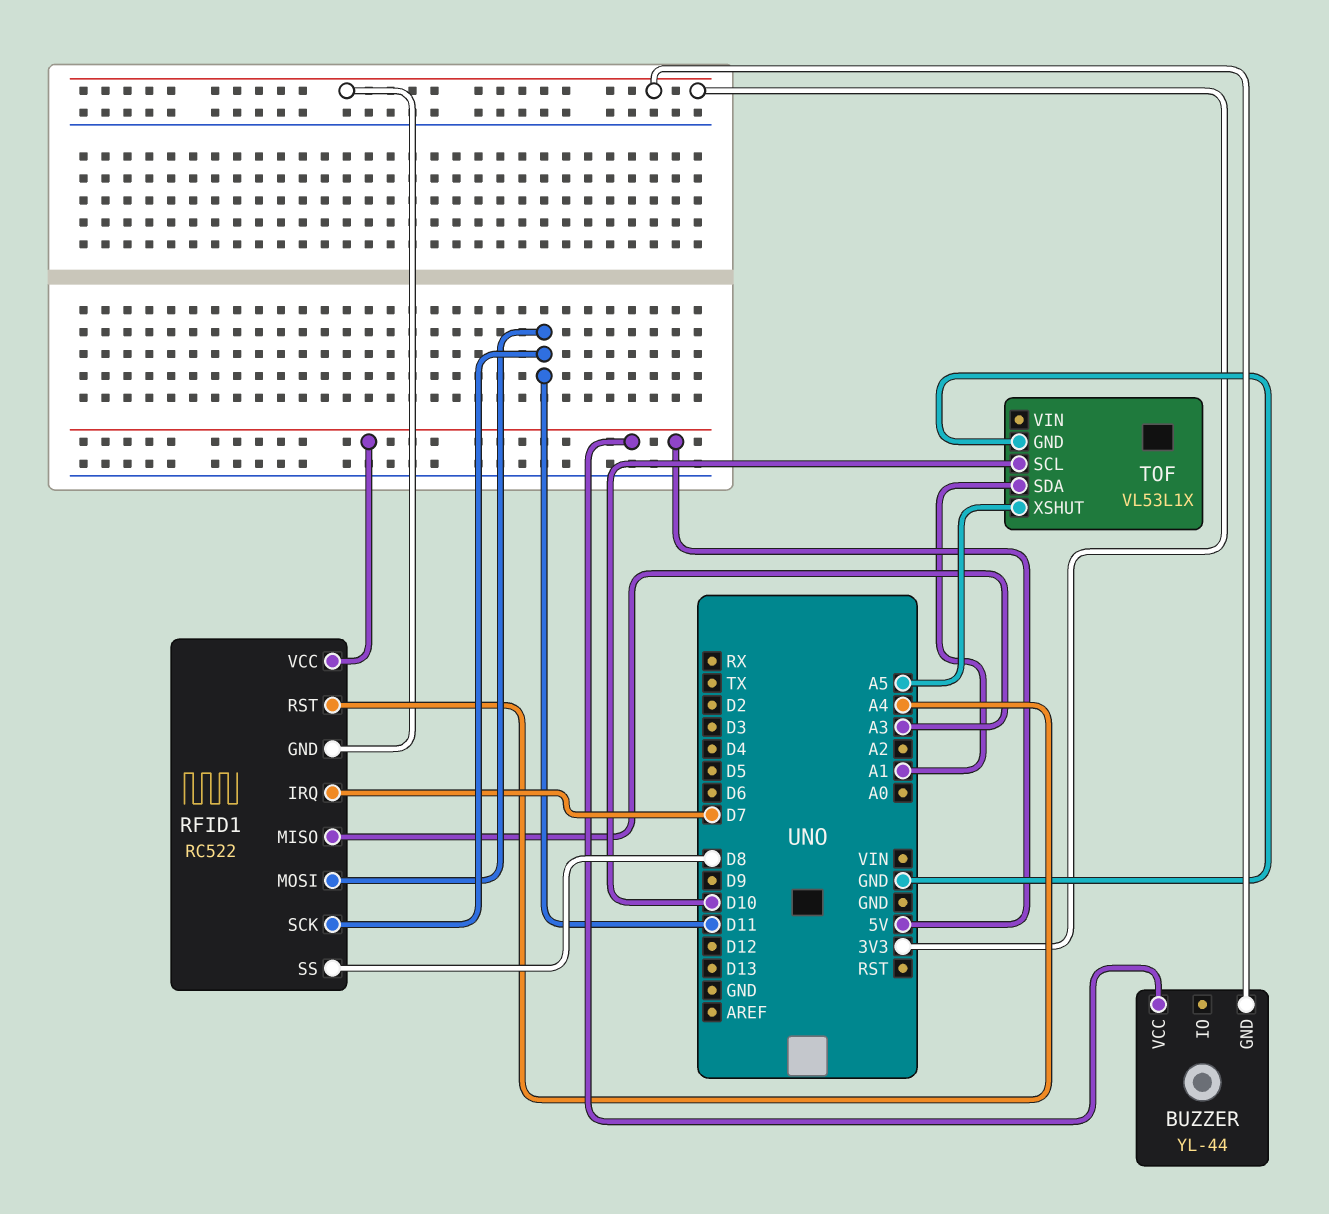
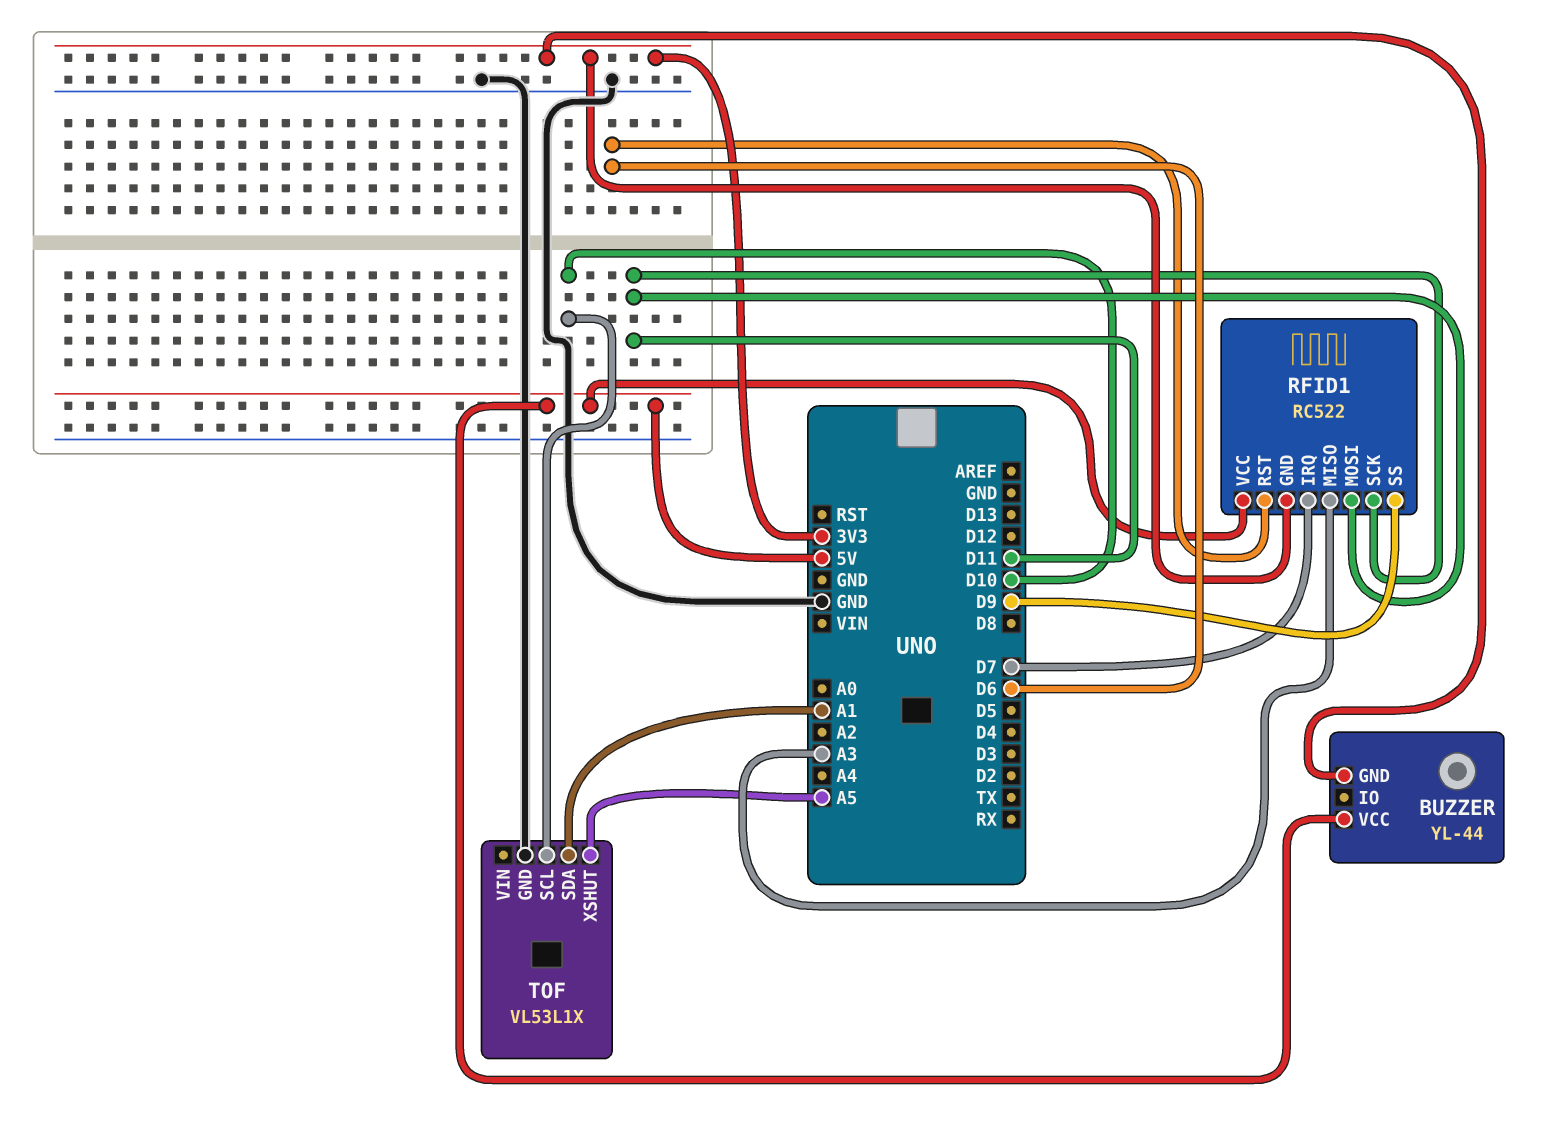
RFID1 pin RST: A4 -> D6
RFID1 pin SS: D8 -> D9

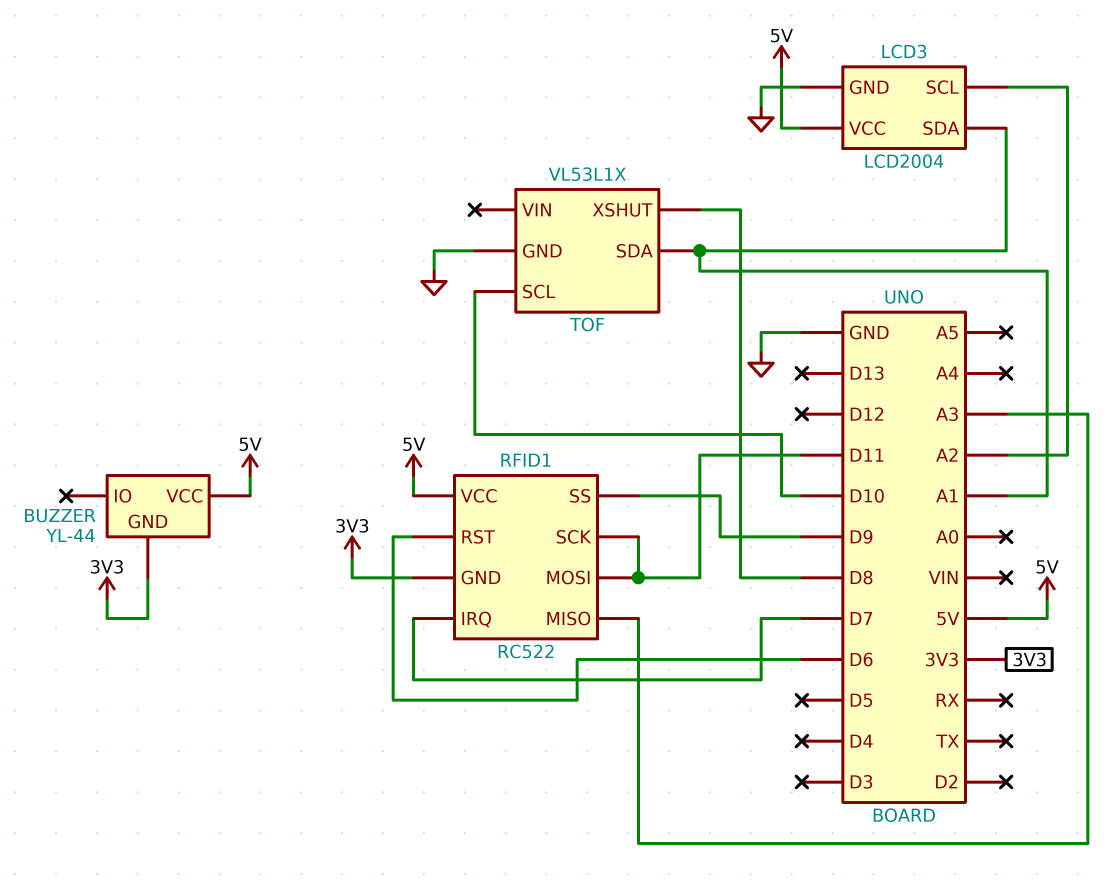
LCD3: none -> LCD2004
LCD3 pin GND: none -> GND
LCD3 pin SCL: none -> A2
LCD3 pin SDA: none -> A1
LCD3 pin VCC: none -> 5V
TOF pin XSHUT: A5 -> D8

